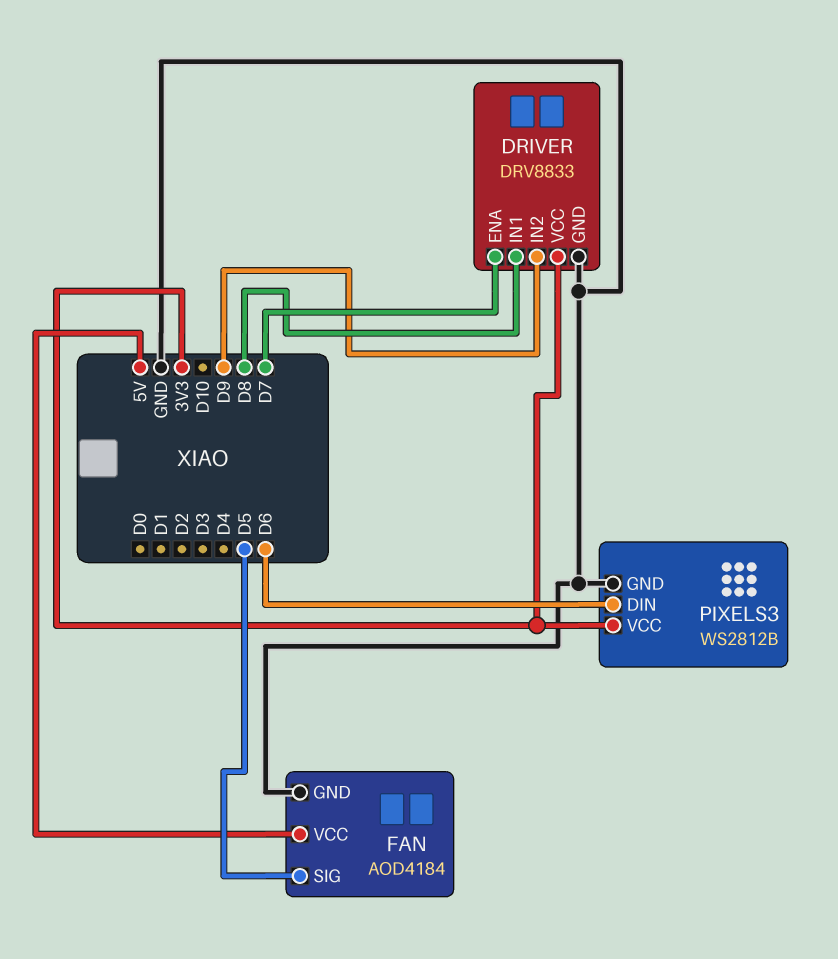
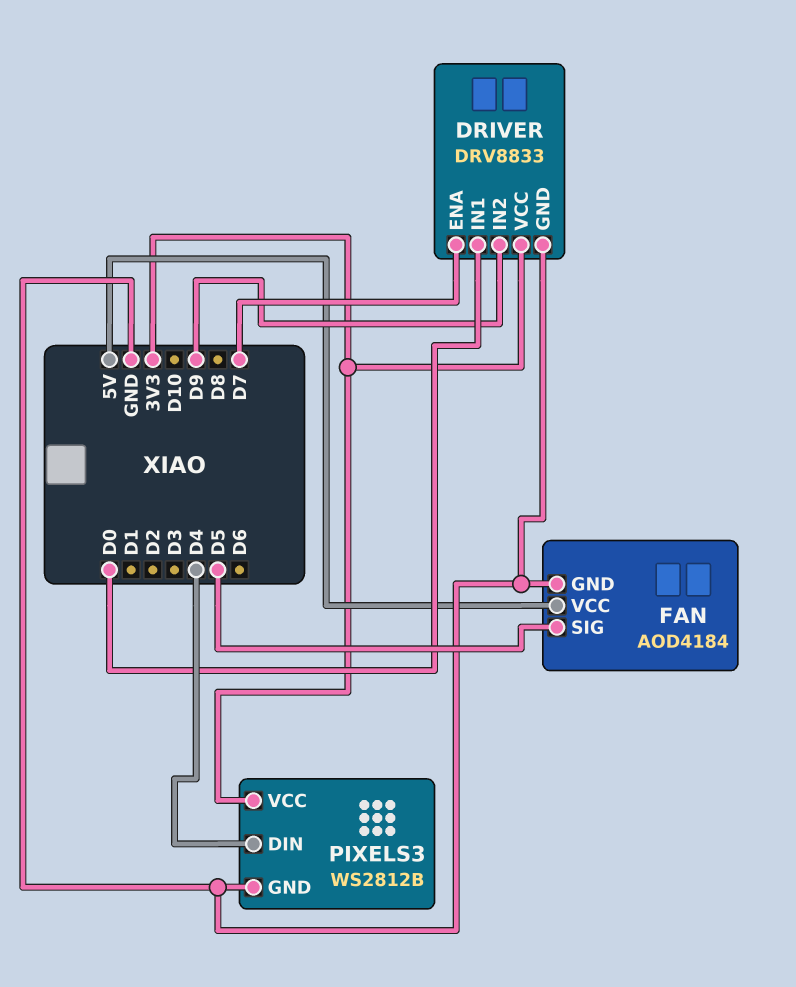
DRIVER pin IN1: D8 -> D0
PIXELS3 pin DIN: D6 -> D4

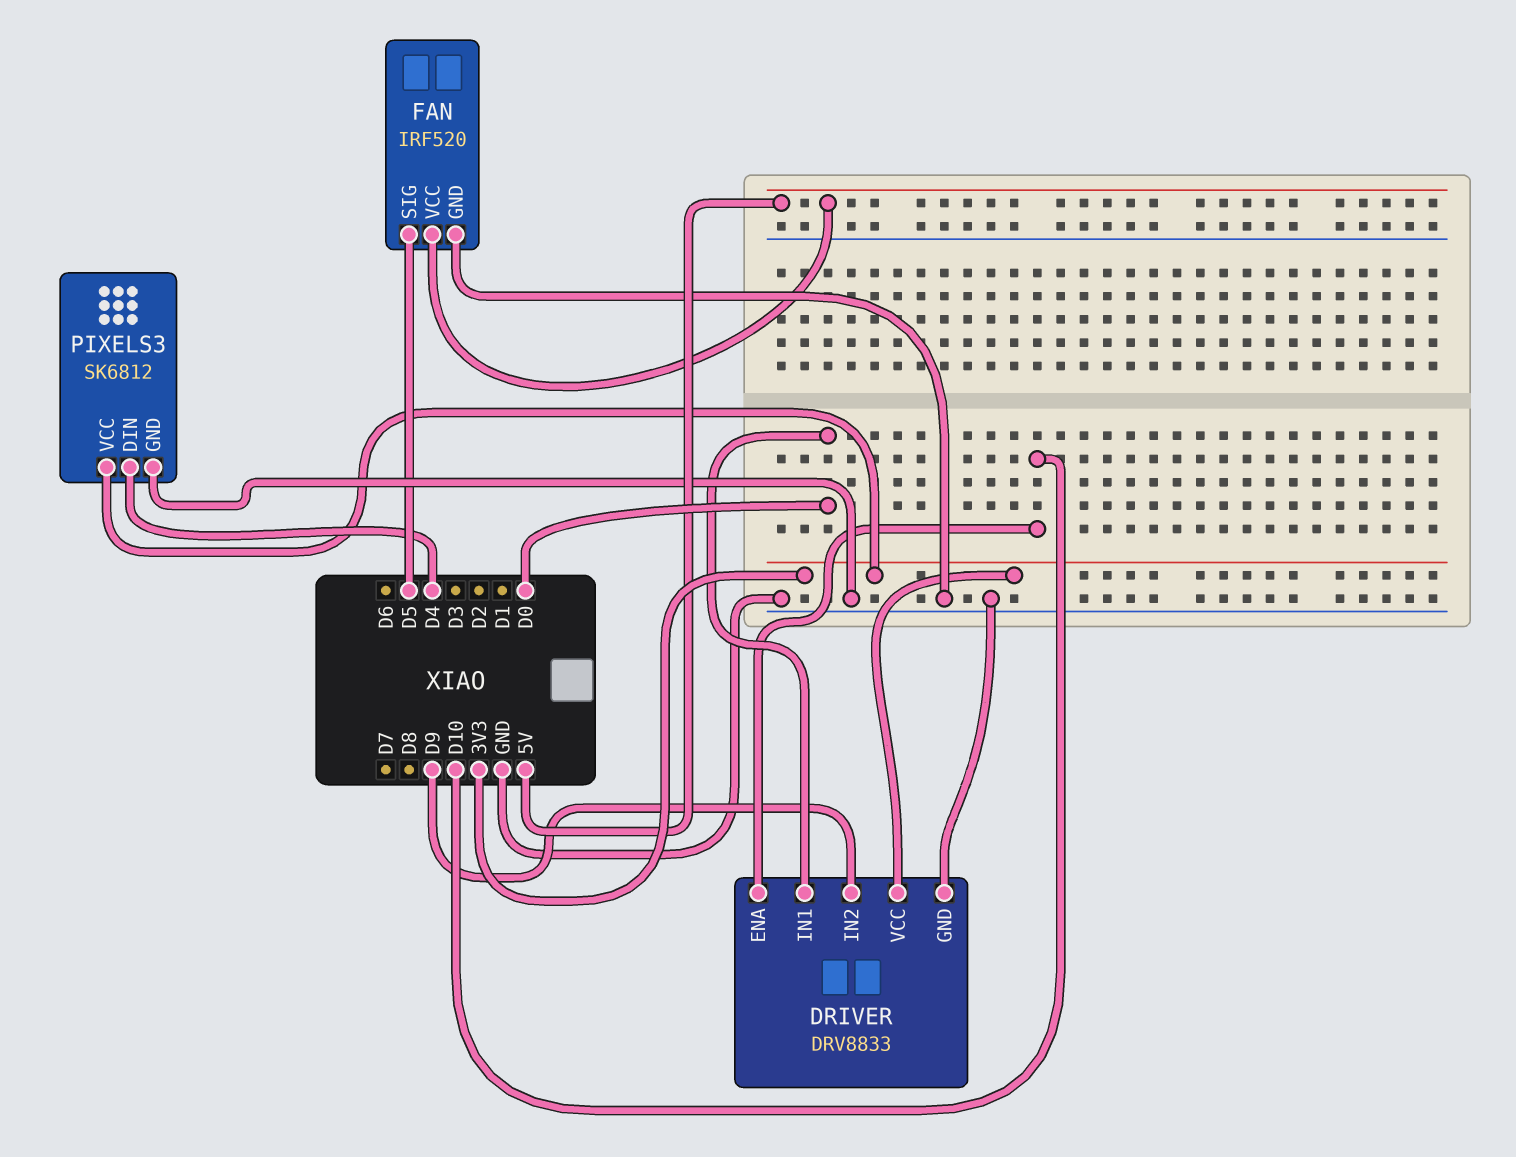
DRIVER pin ENA: D7 -> D10
FAN: AOD4184 -> IRF520
PIXELS3: WS2812B -> SK6812

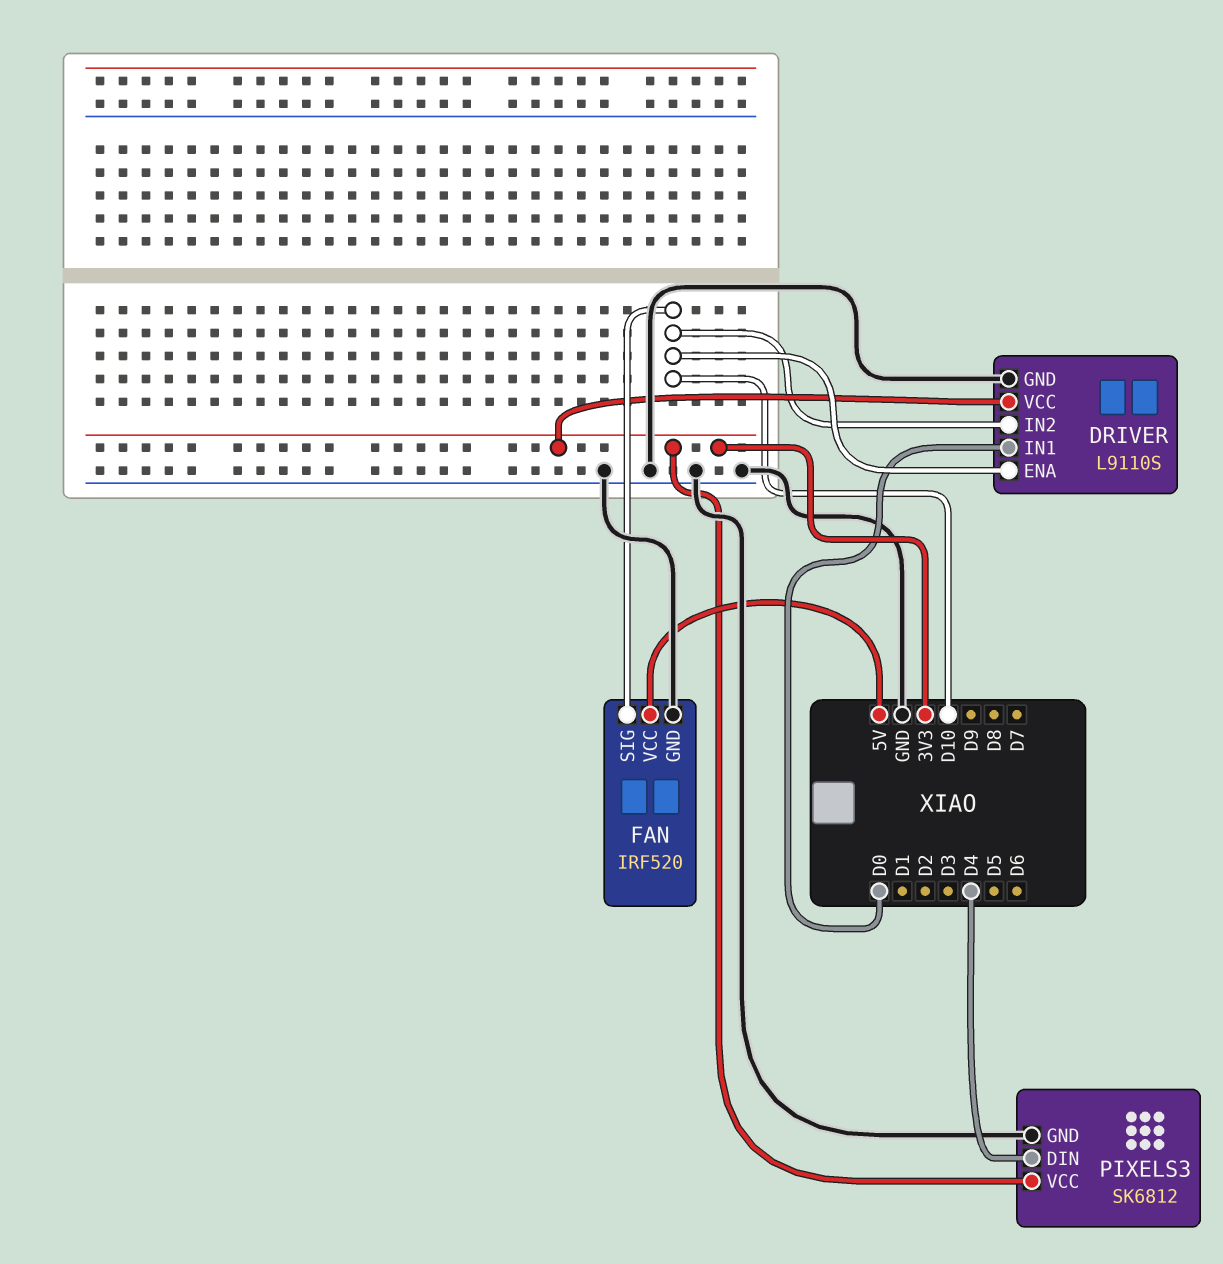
DRIVER: DRV8833 -> L9110S
DRIVER pin IN2: D9 -> D10
FAN pin SIG: D5 -> D10

